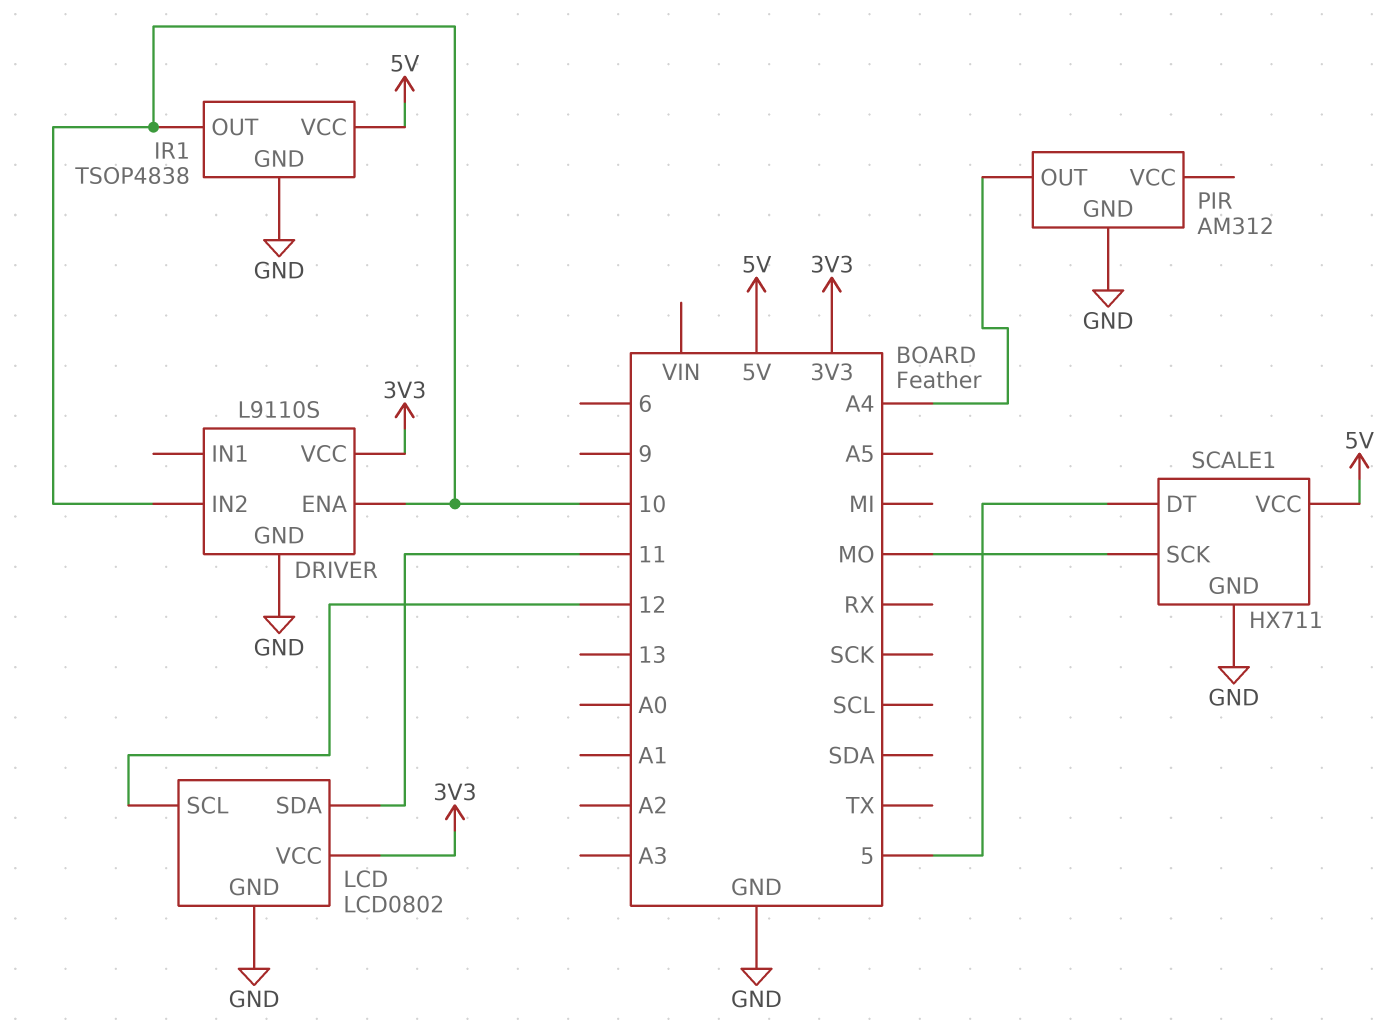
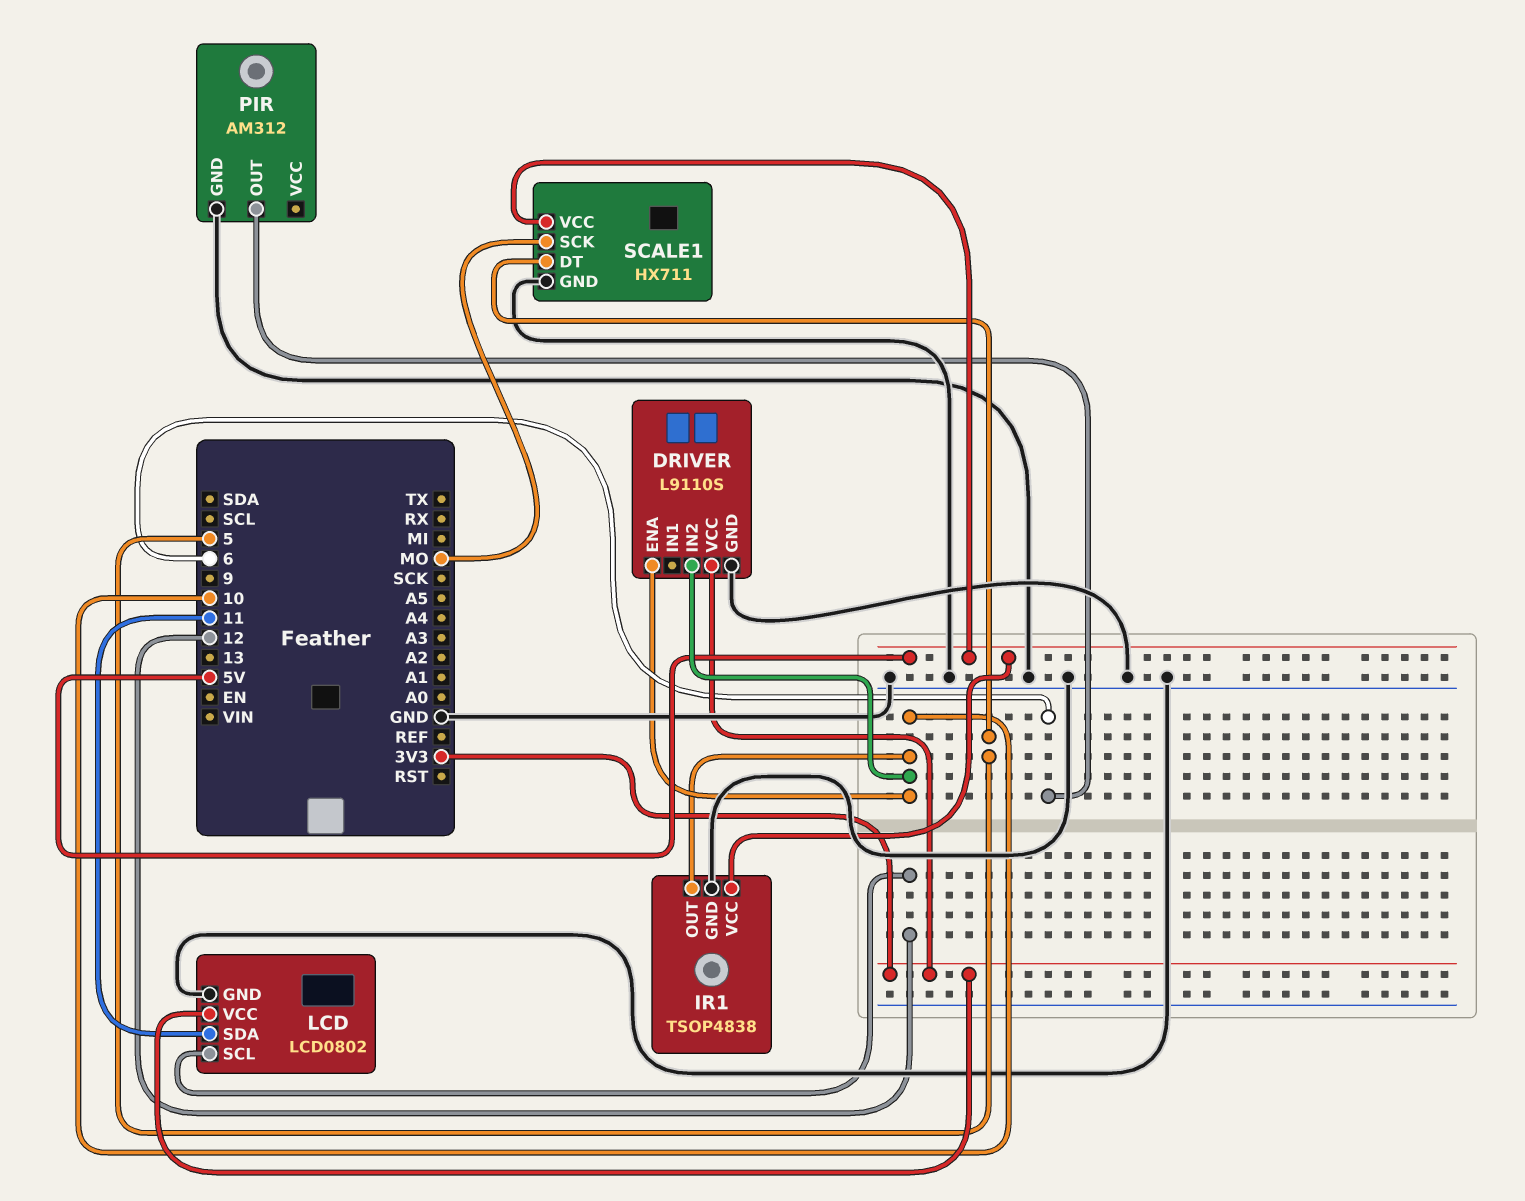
PIR pin OUT: A4 -> 6

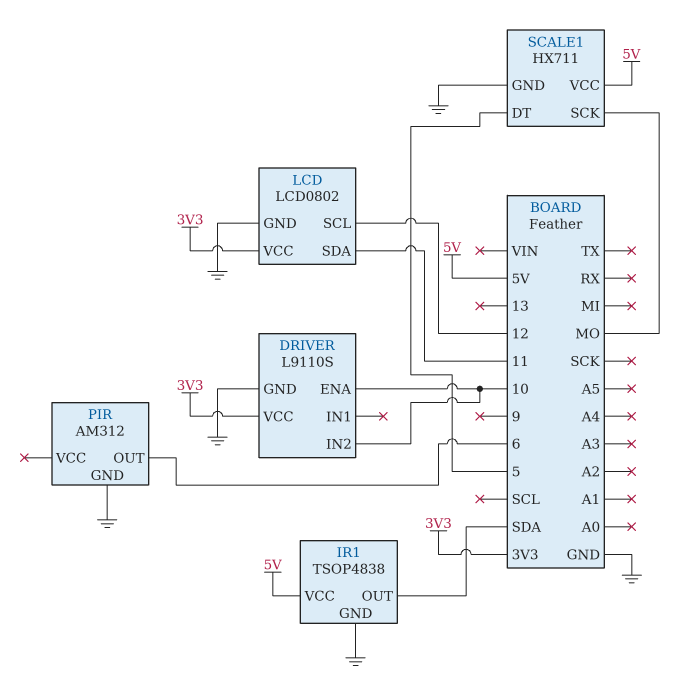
IR1 pin OUT: 10 -> SDA

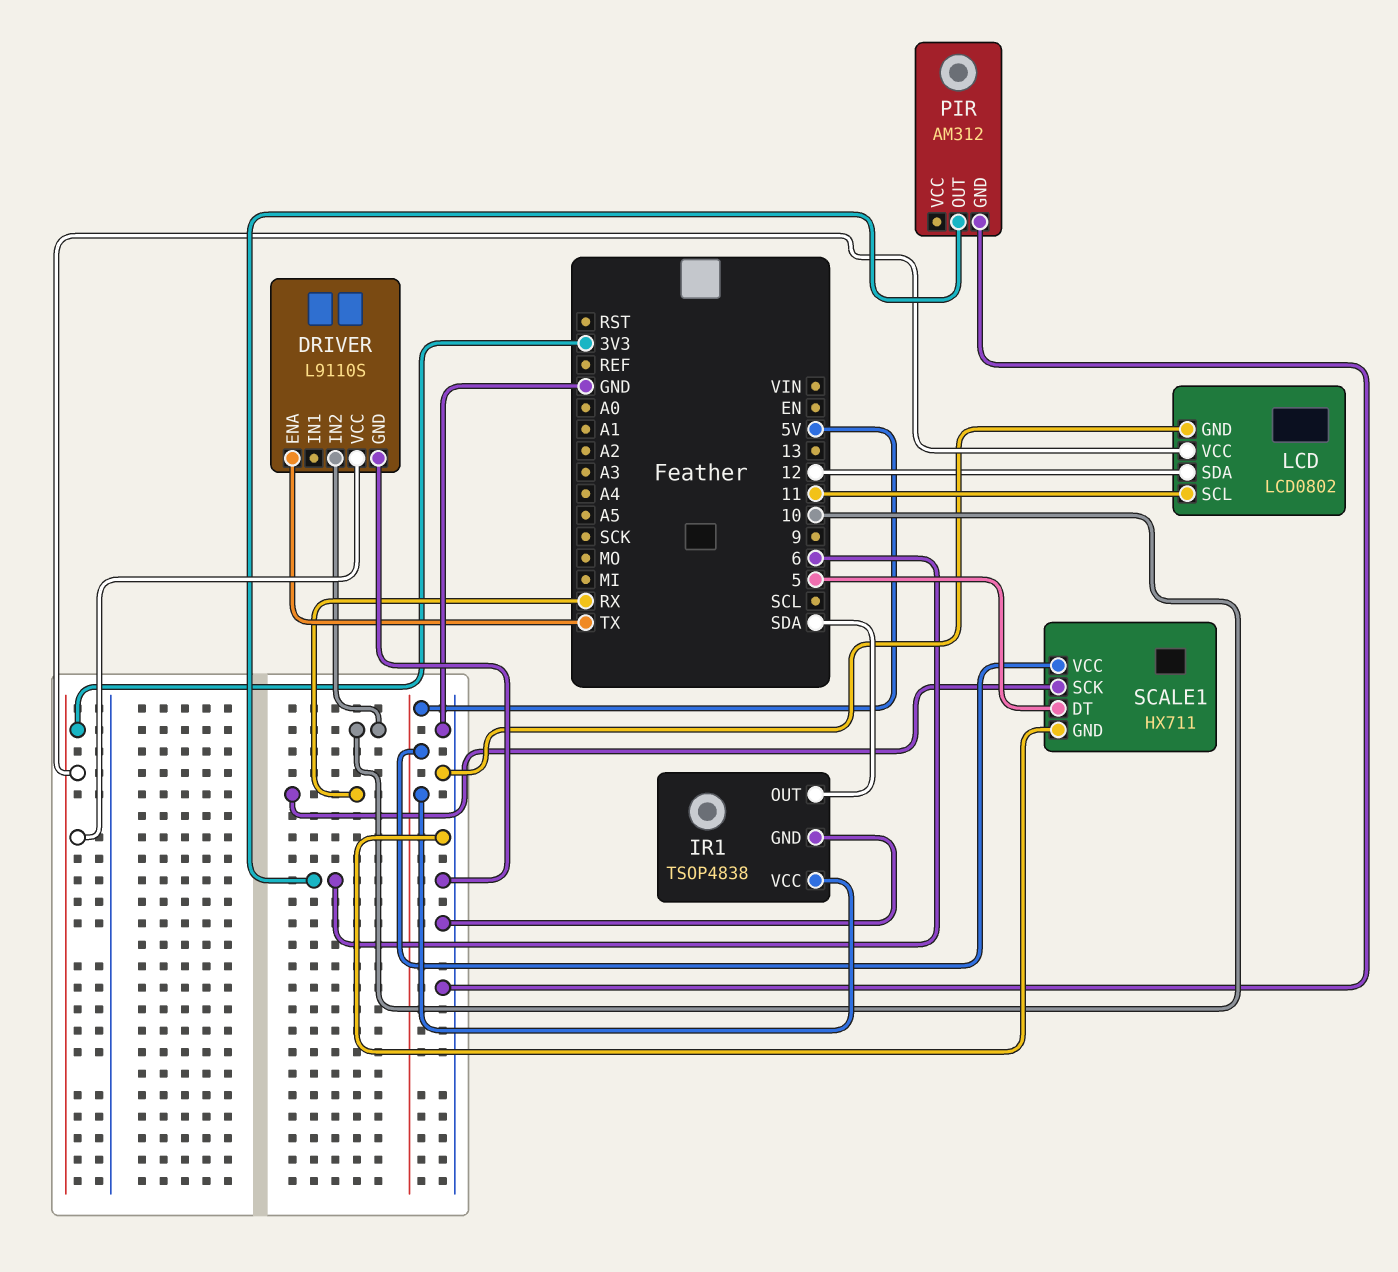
DRIVER pin ENA: 10 -> TX
LCD pin SCL: 12 -> 11
LCD pin SDA: 11 -> 12
SCALE1 pin SCK: MO -> RX

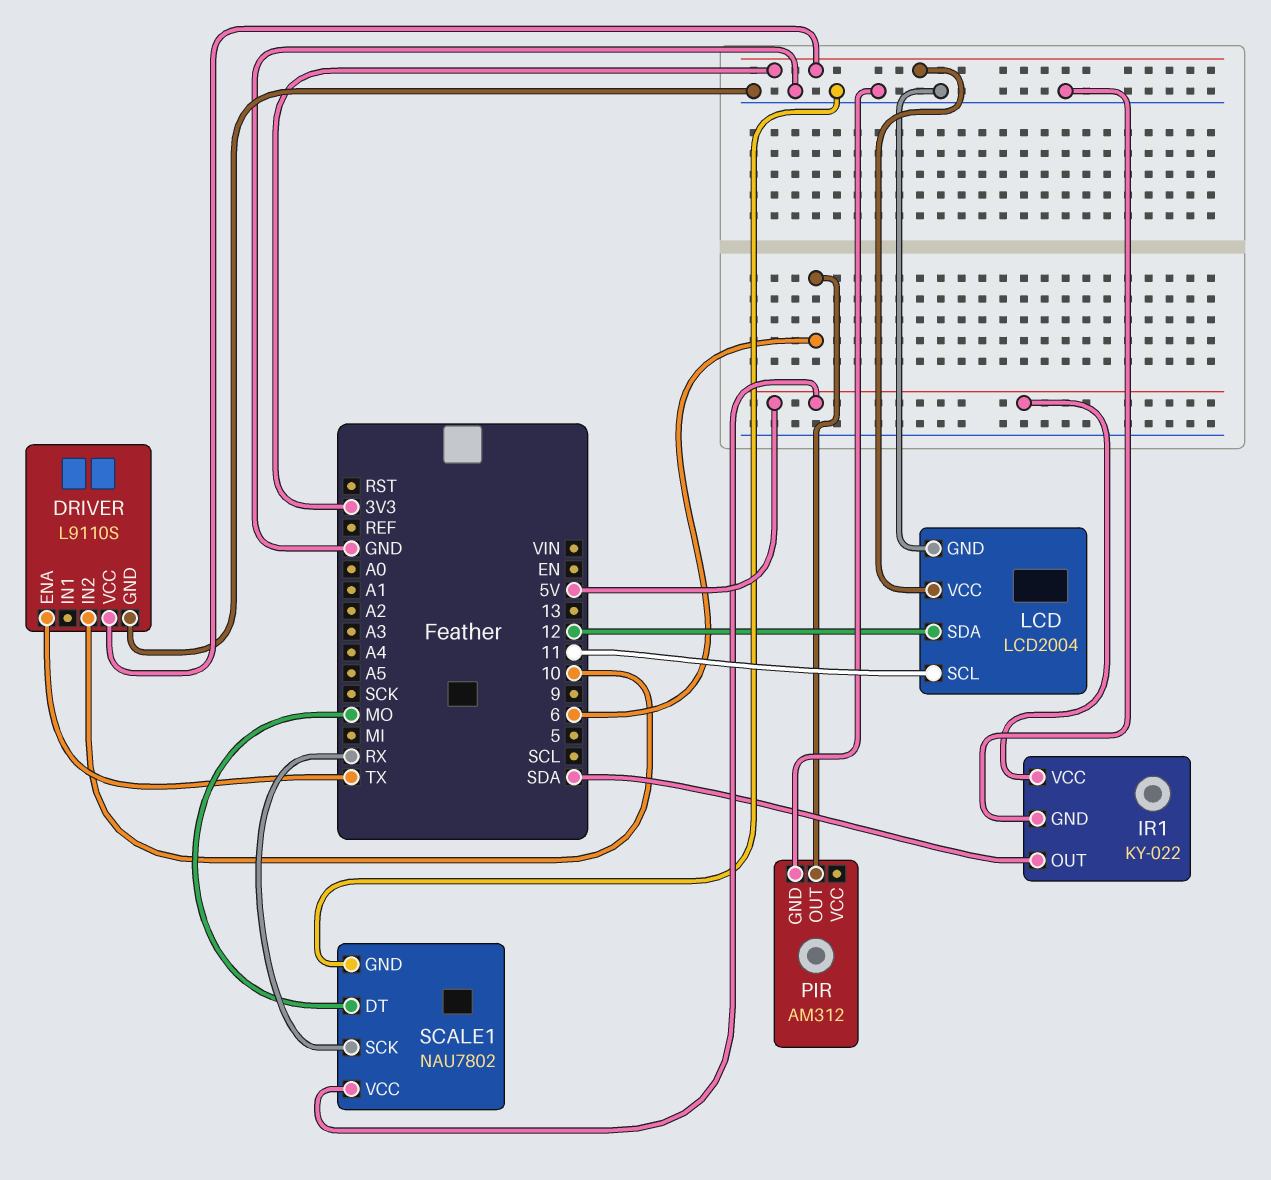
IR1: TSOP4838 -> KY-022
LCD: LCD0802 -> LCD2004
SCALE1: HX711 -> NAU7802
SCALE1 pin DT: 5 -> MO

